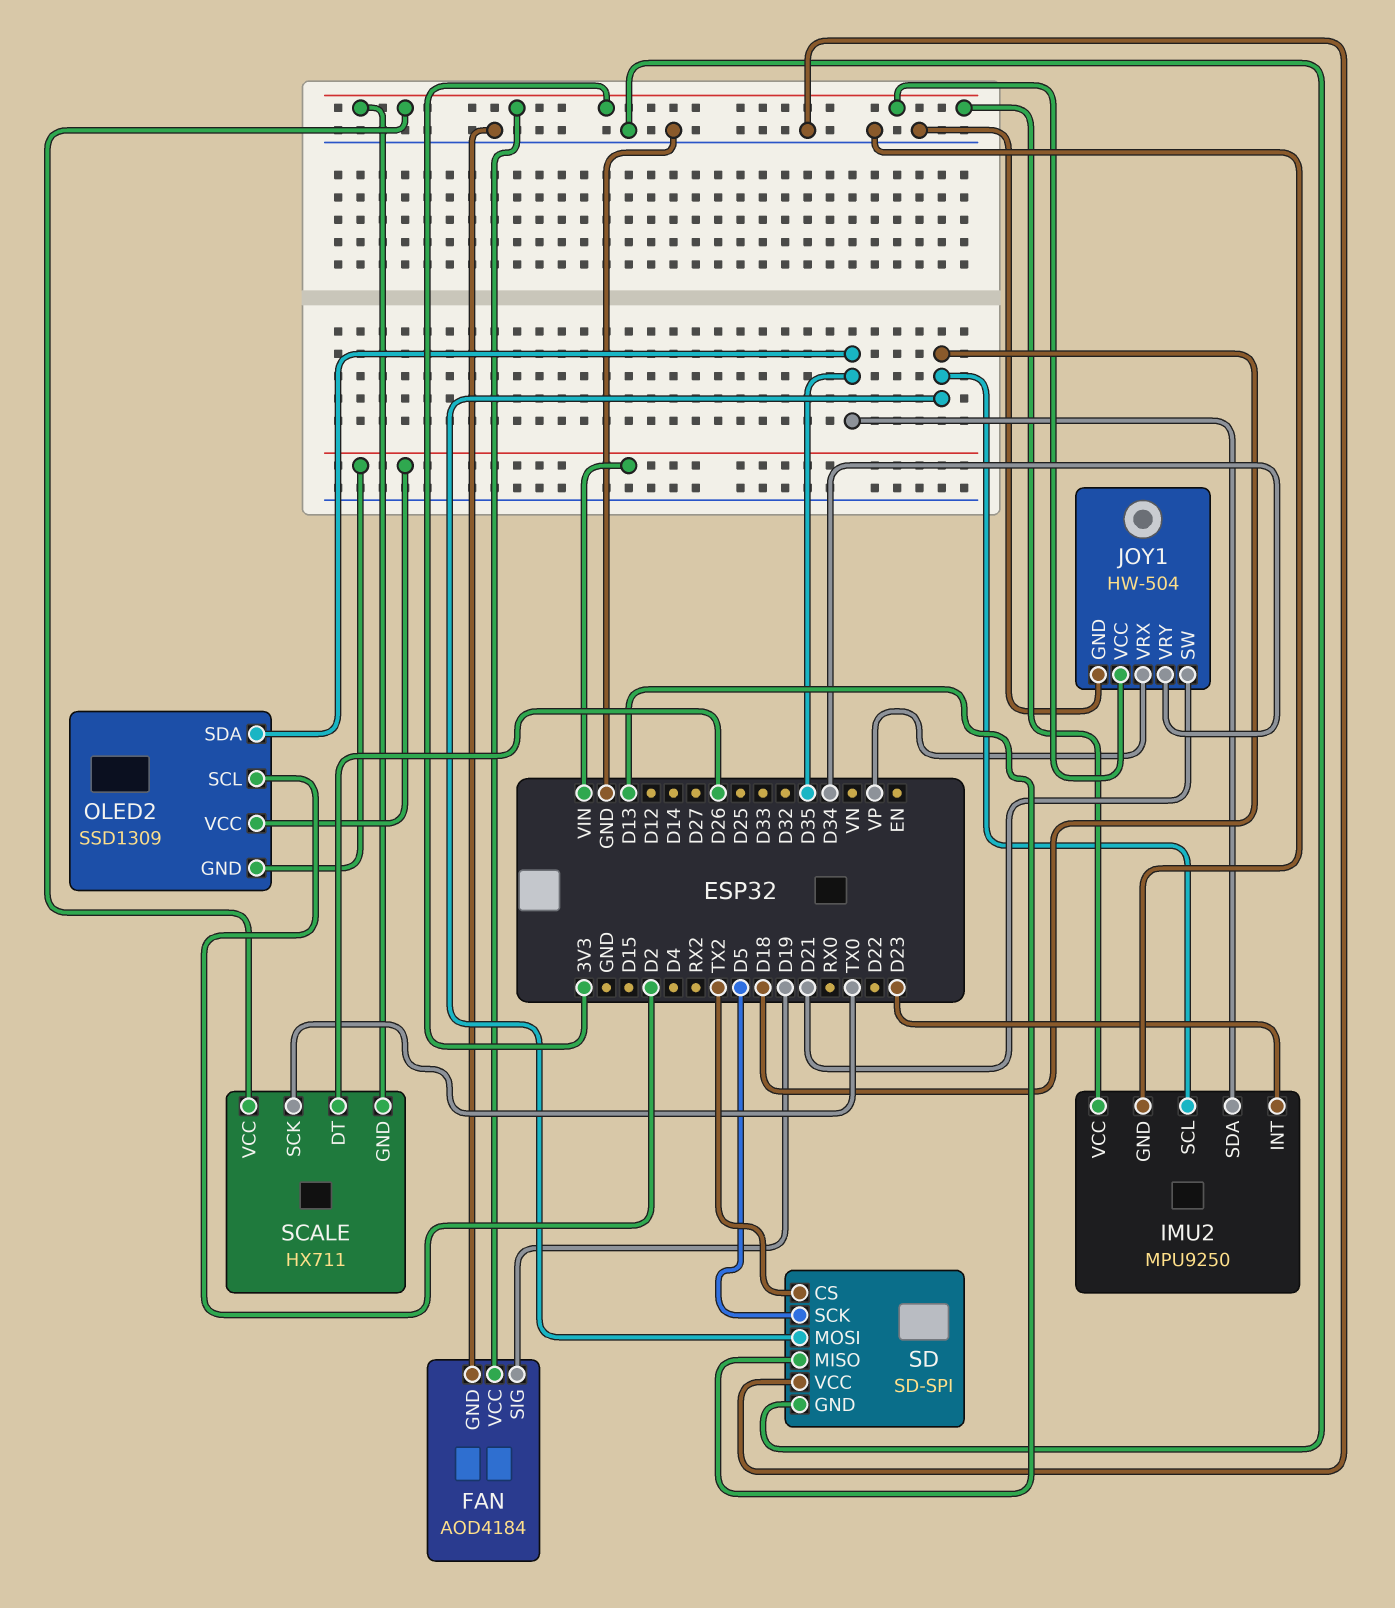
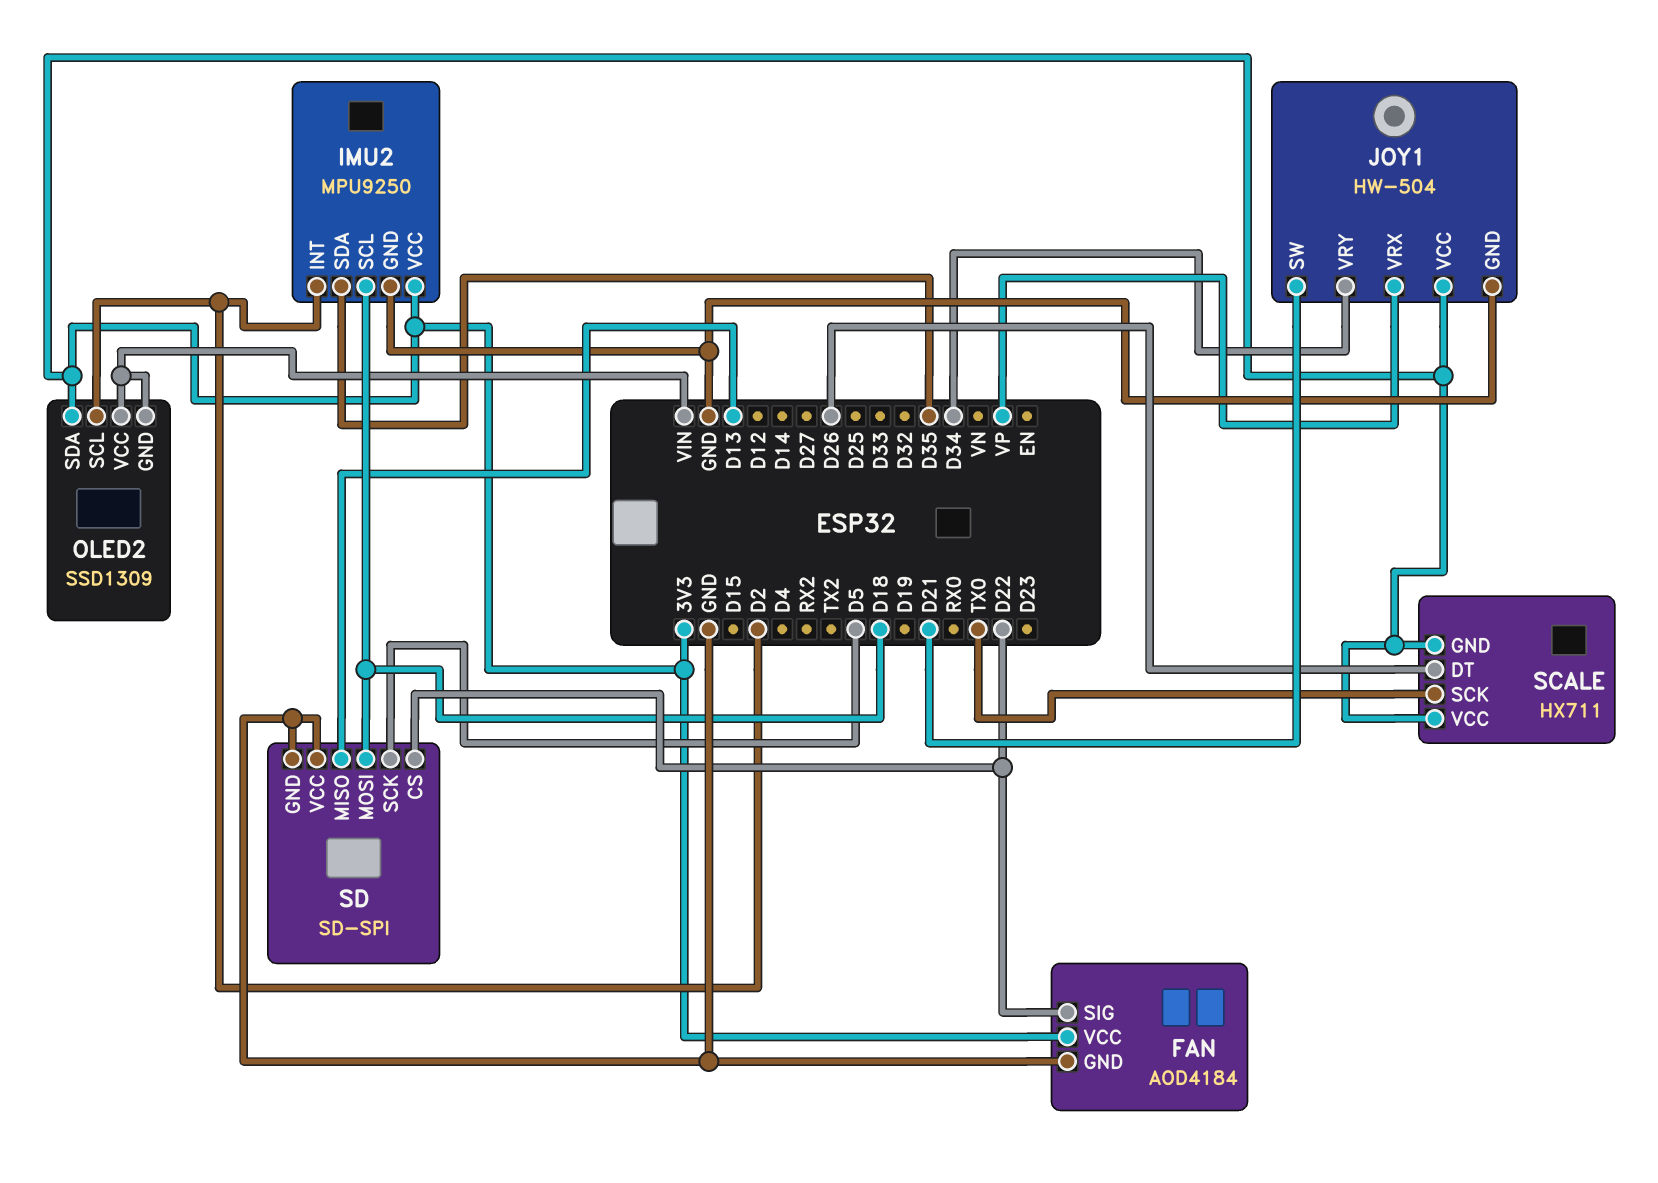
FAN pin SIG: D19 -> D22
IMU2 pin INT: D23 -> D2
OLED2 pin SDA: D35 -> 3V3
SD pin CS: TX2 -> D22

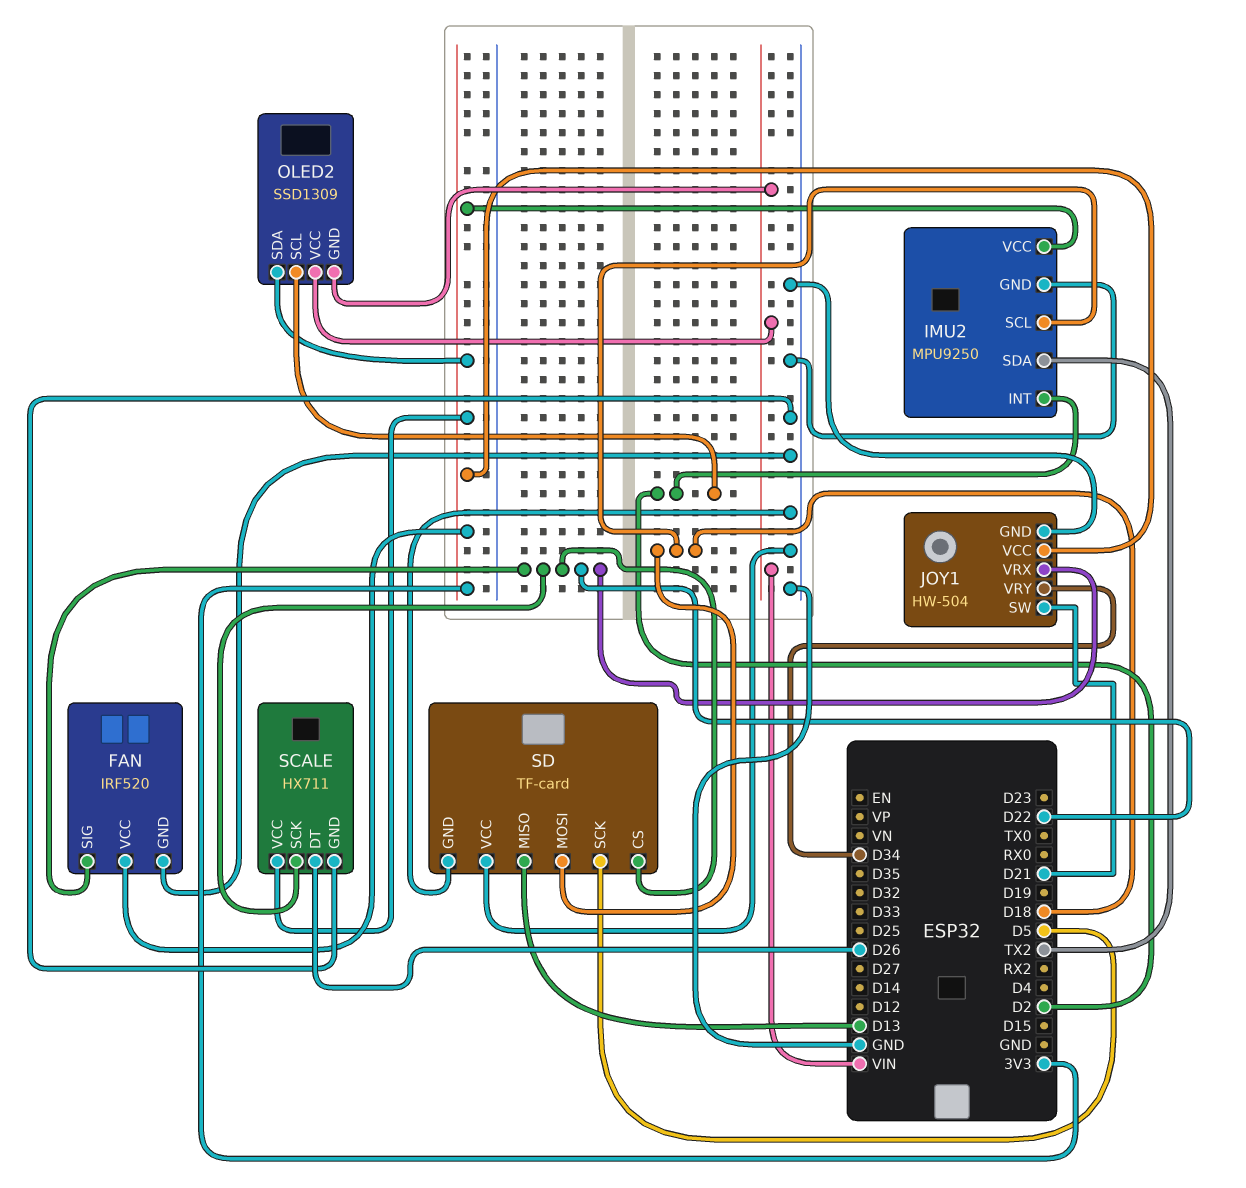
FAN: AOD4184 -> IRF520
IMU2 pin SDA: D35 -> TX2
JOY1 pin VRX: VP -> D22
SCALE pin GND: 3V3 -> GND
SCALE pin SCK: TX0 -> D22
SD: SD-SPI -> TF-card

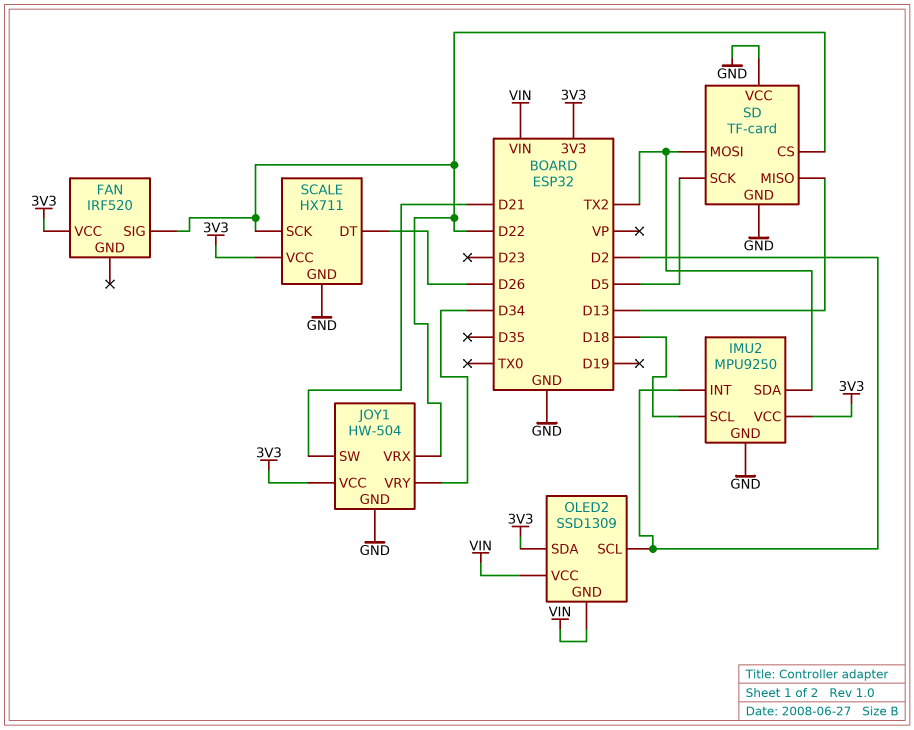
FAN pin GND: GND -> none
SD pin MOSI: D18 -> TX2

